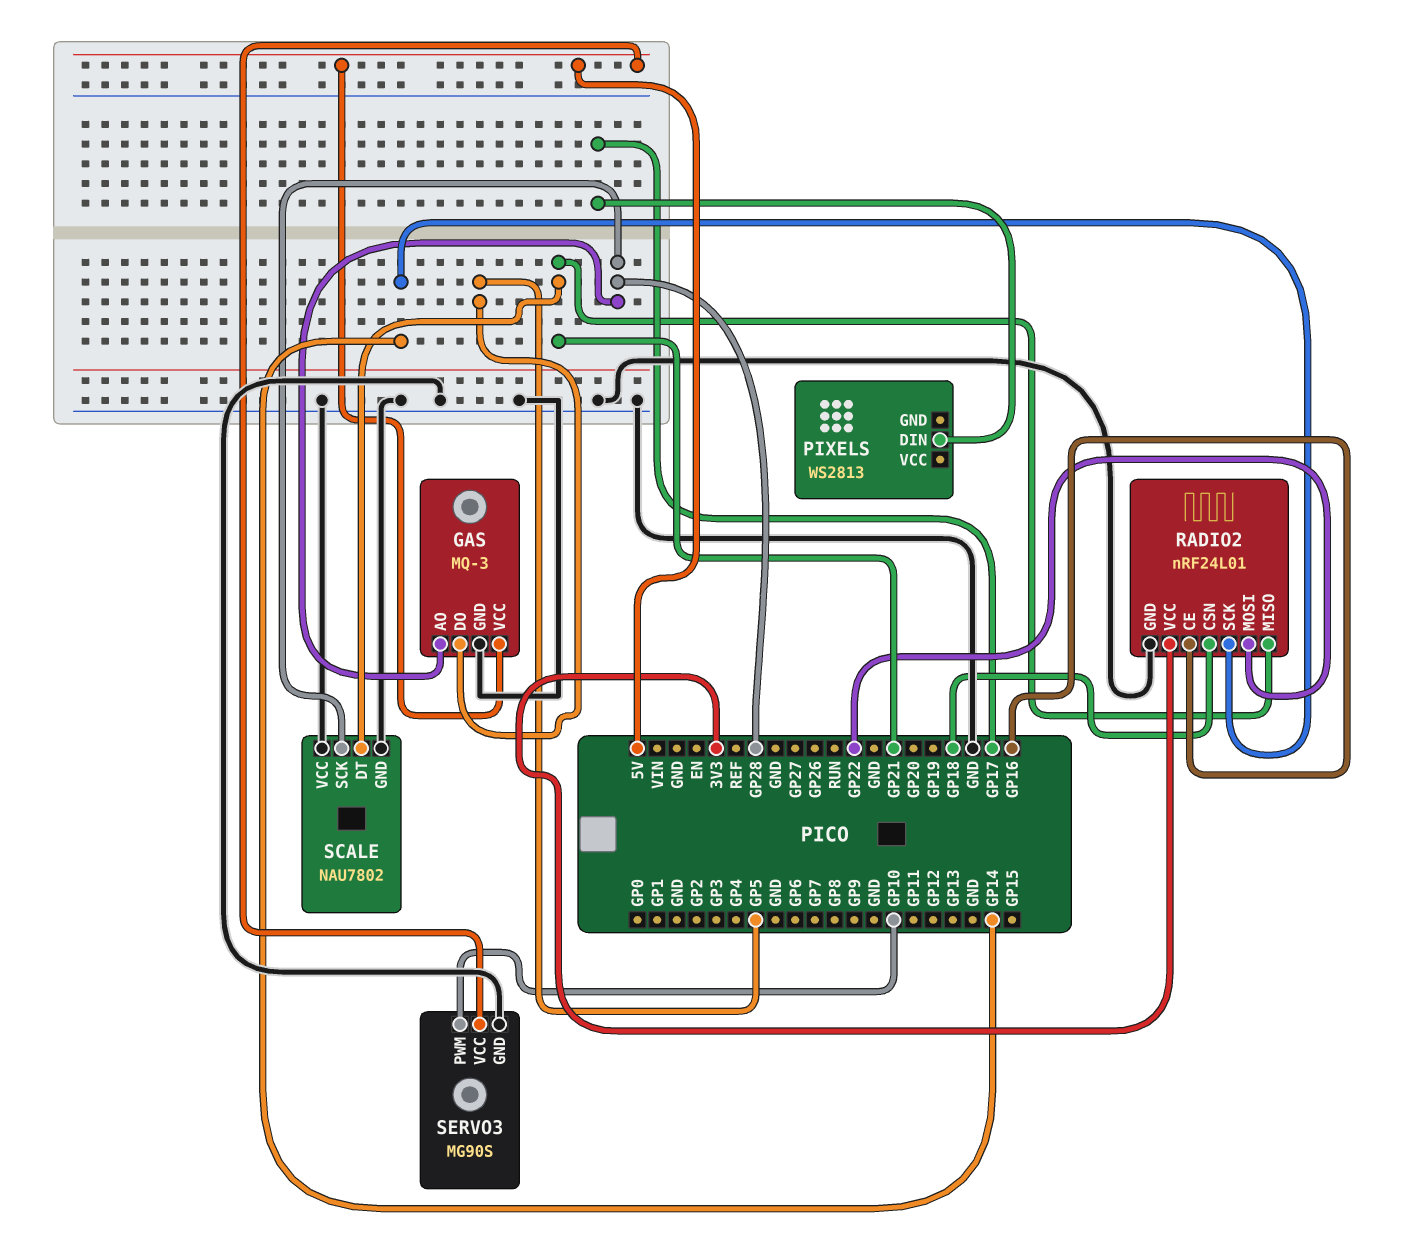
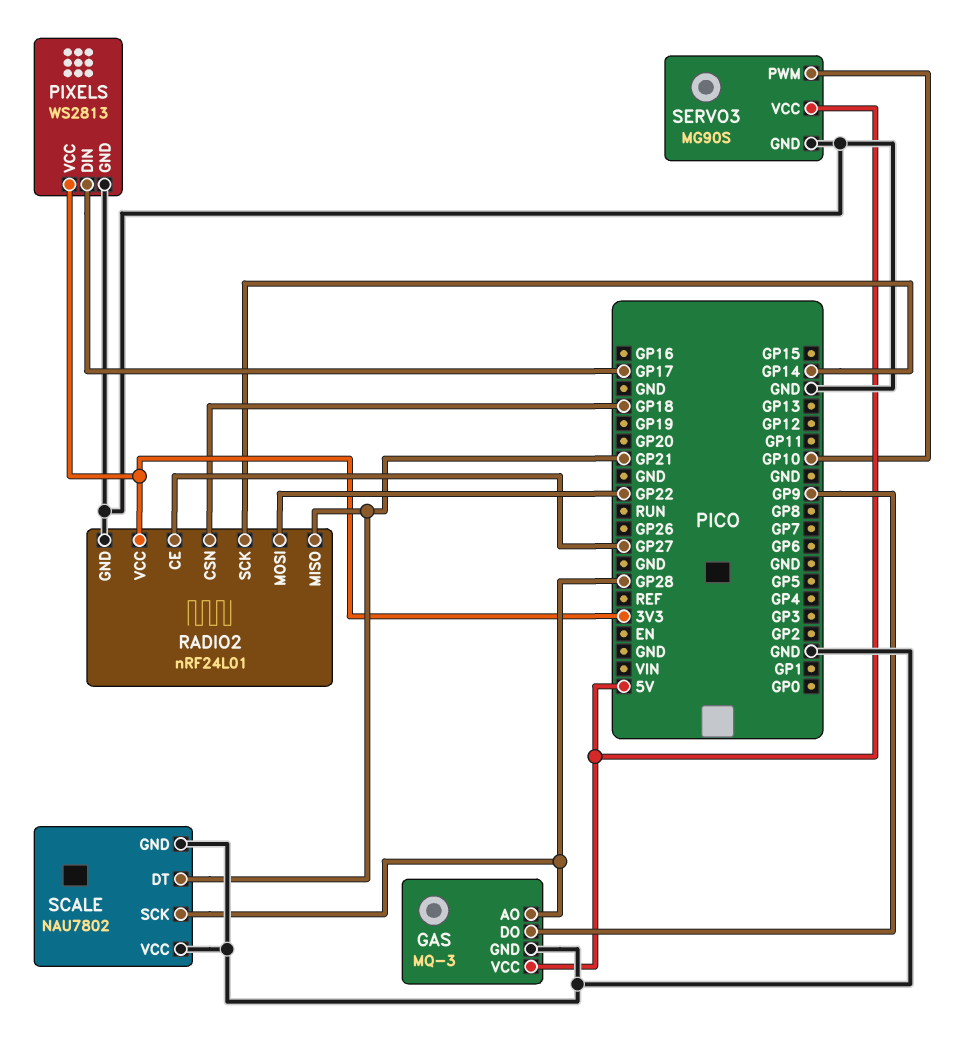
GAS pin DO: GP5 -> GP9
PIXELS pin GND: none -> GND
PIXELS pin VCC: none -> 3V3
RADIO2 pin CE: GP16 -> GP27

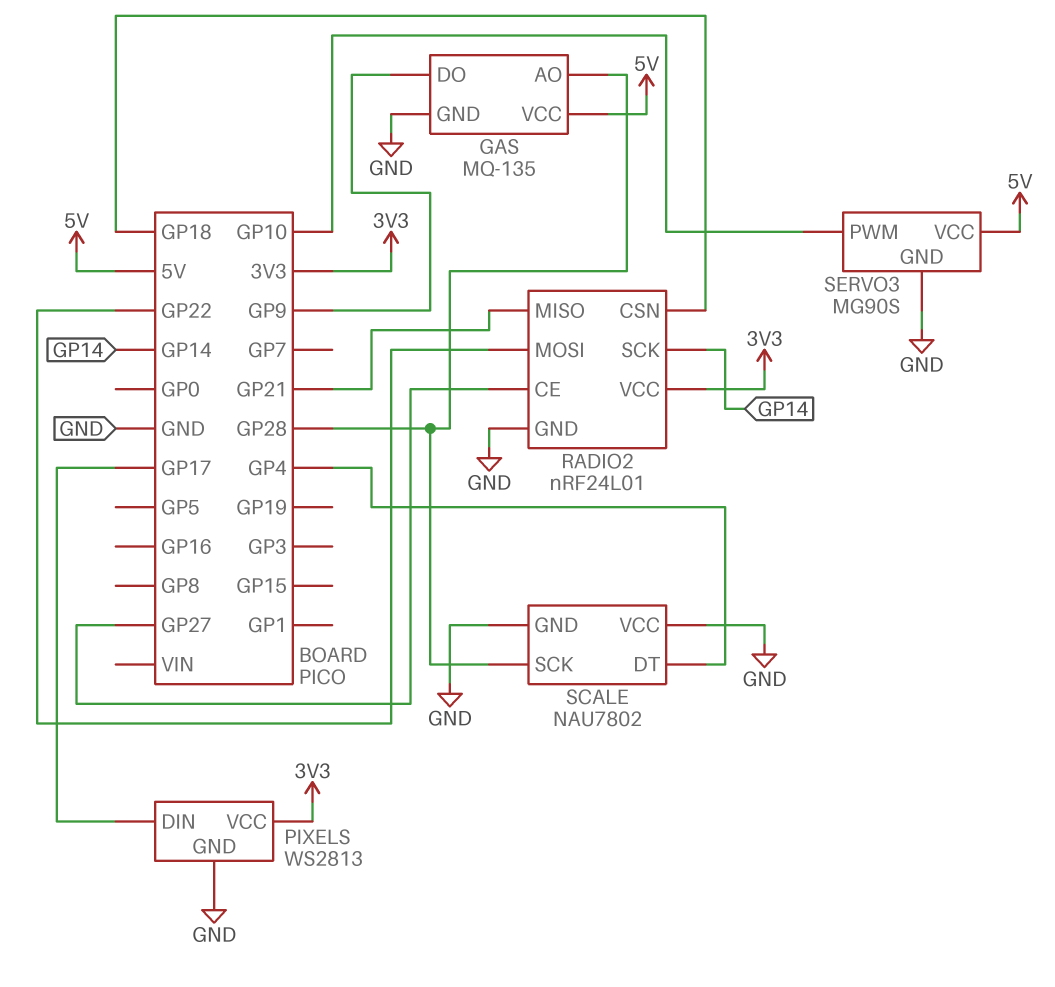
GAS: MQ-3 -> MQ-135
SCALE pin DT: GP21 -> GP4

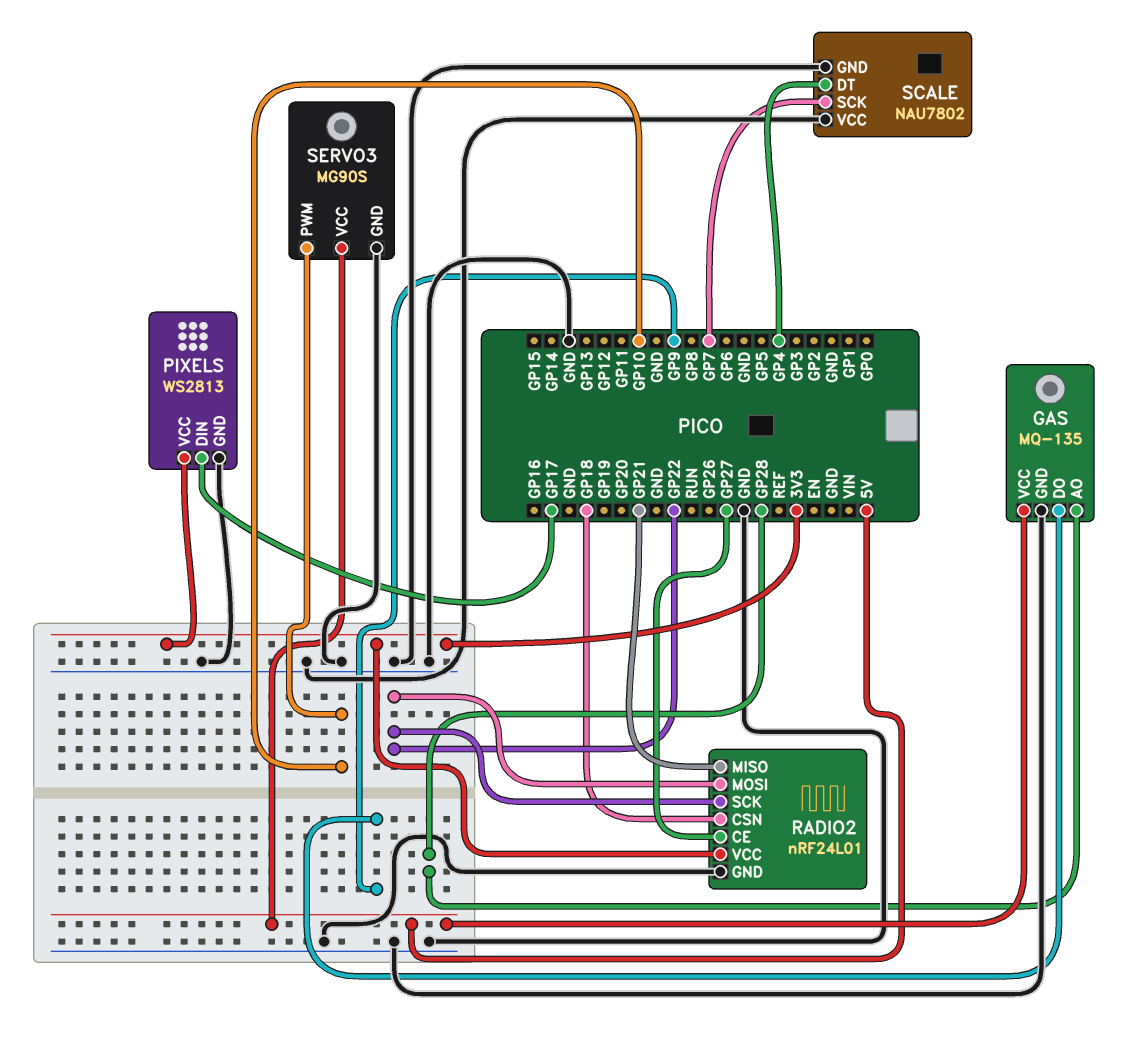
RADIO2 pin SCK: GP14 -> GP22
SCALE pin SCK: GP28 -> GP7

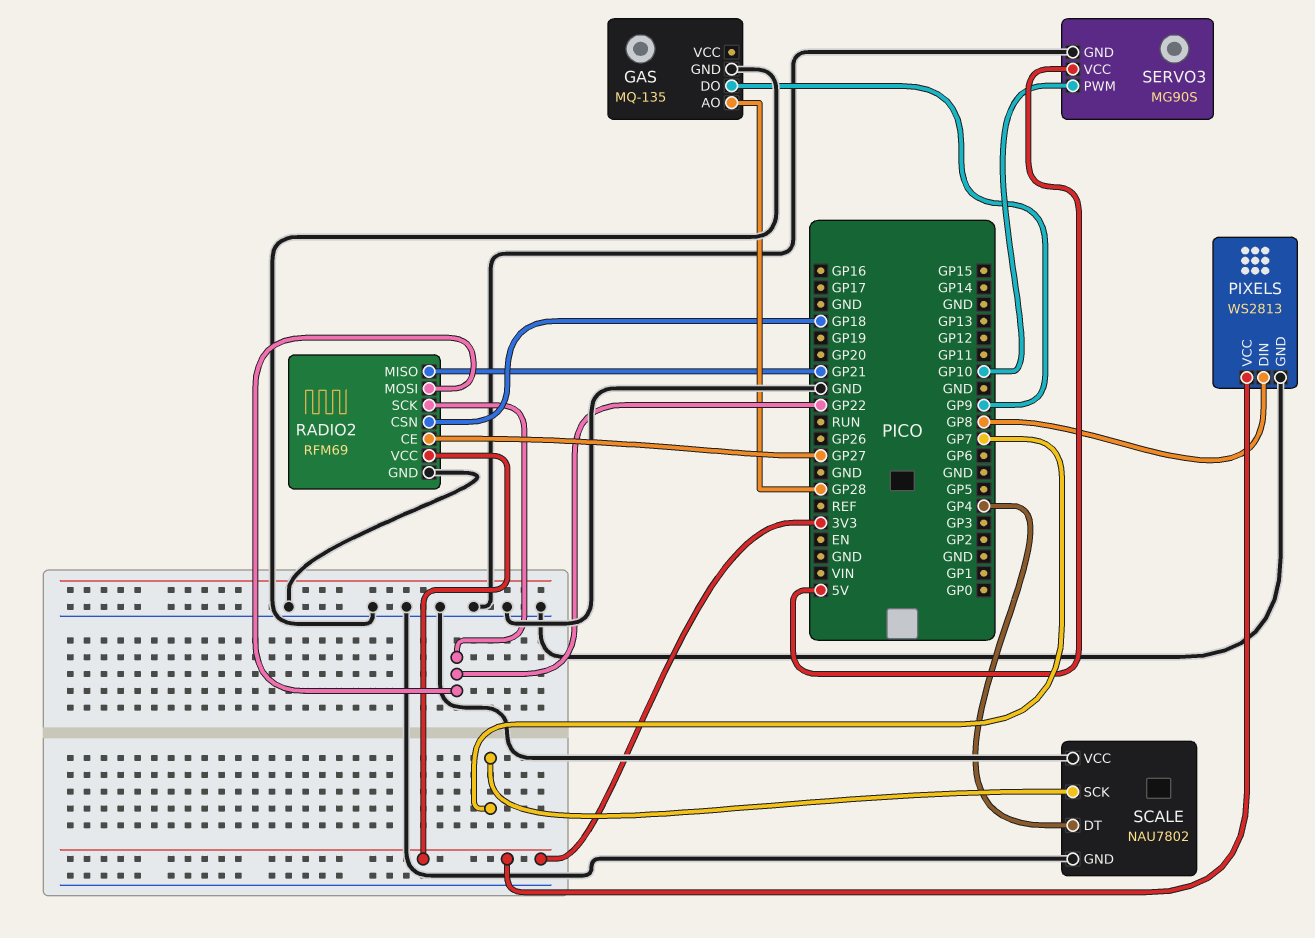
GAS pin VCC: 5V -> none
PIXELS pin DIN: GP17 -> GP8
RADIO2: nRF24L01 -> RFM69

